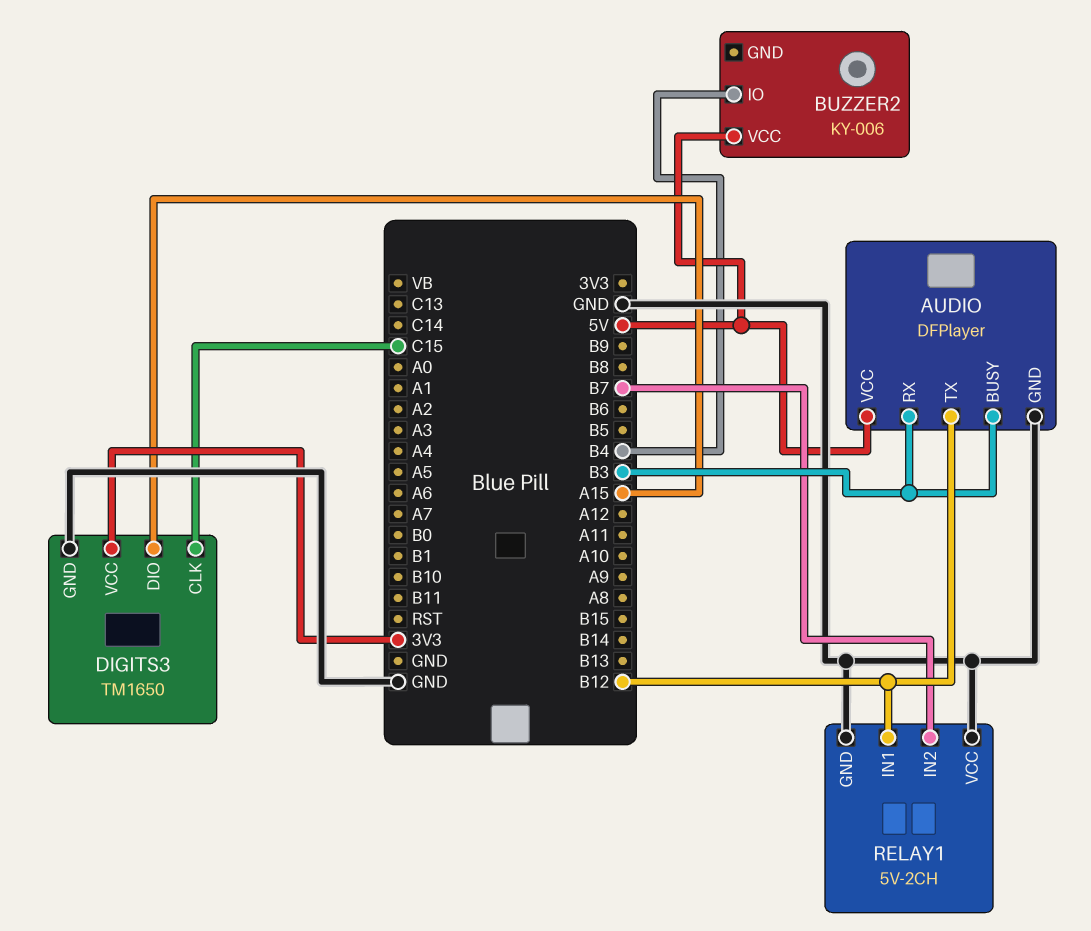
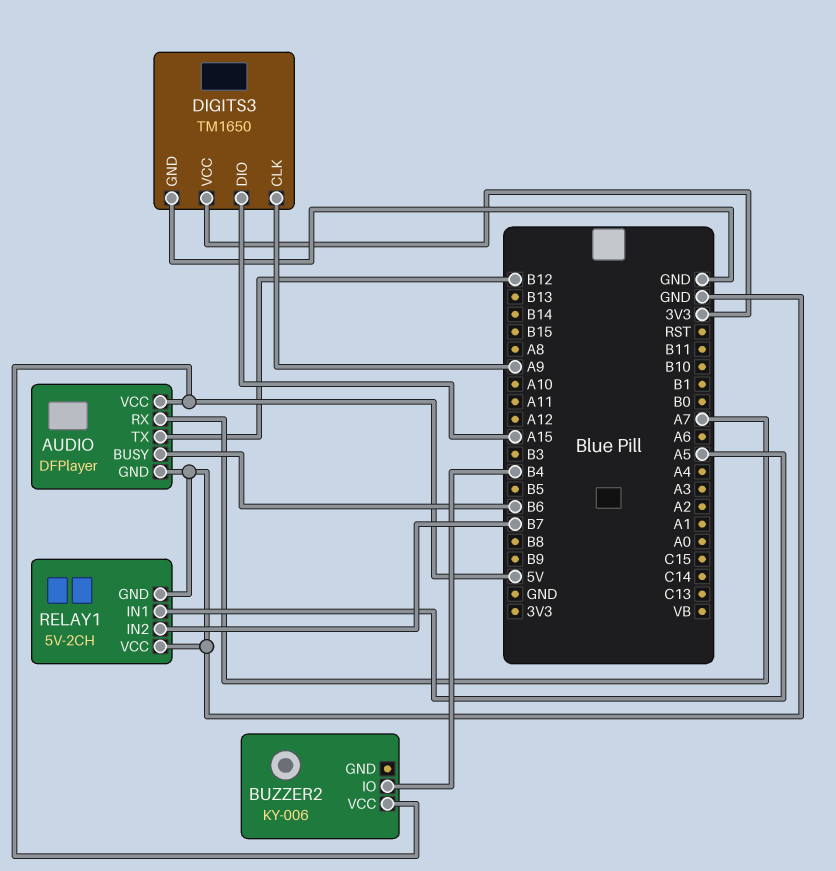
AUDIO pin BUSY: B3 -> B6
AUDIO pin RX: B3 -> A7
DIGITS3 pin CLK: C15 -> A9
RELAY1 pin IN1: B12 -> A5

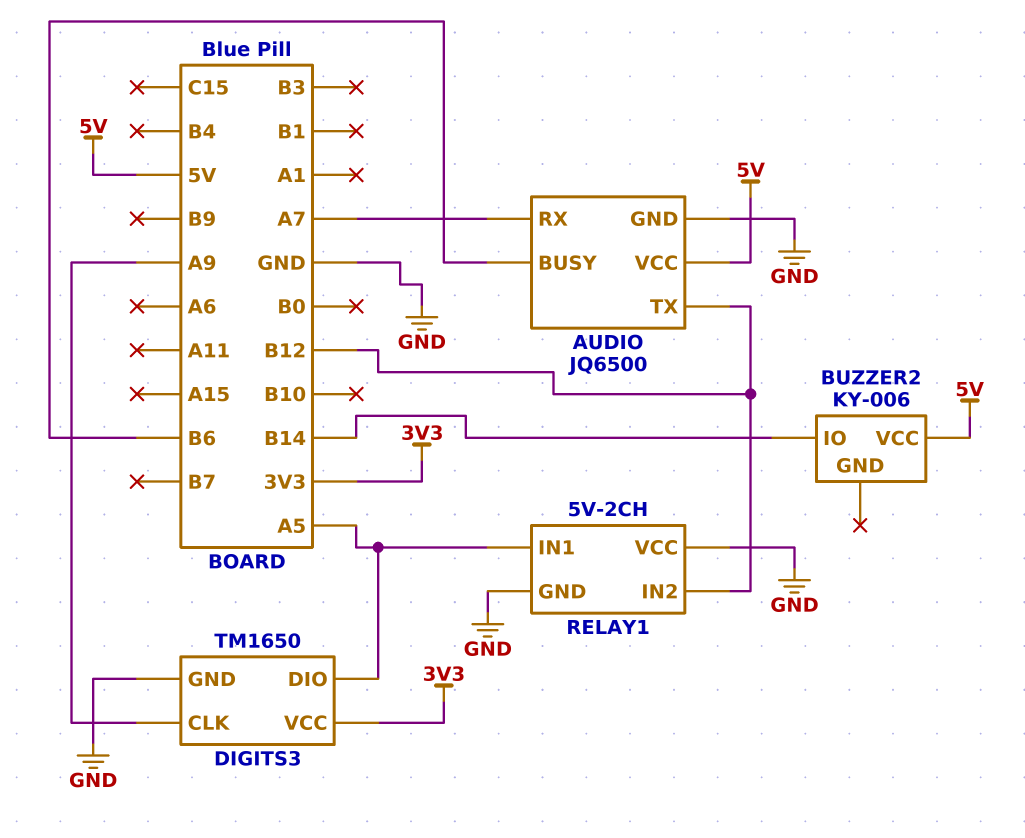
AUDIO: DFPlayer -> JQ6500
BUZZER2 pin IO: B4 -> B14
DIGITS3 pin DIO: A15 -> A5
RELAY1 pin IN2: B7 -> B12

